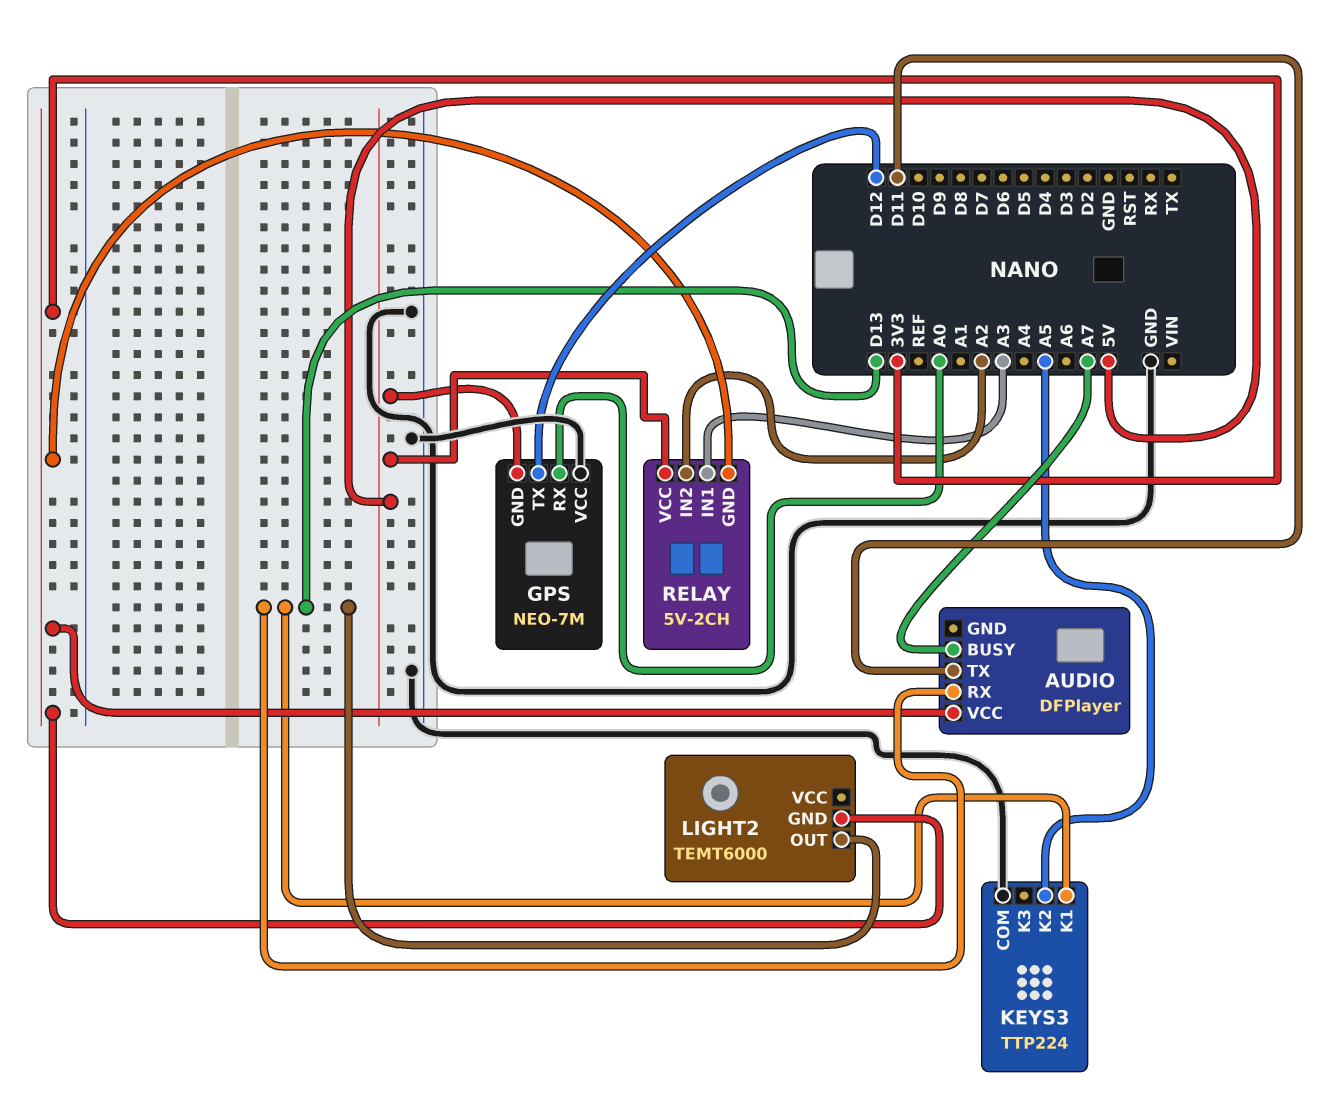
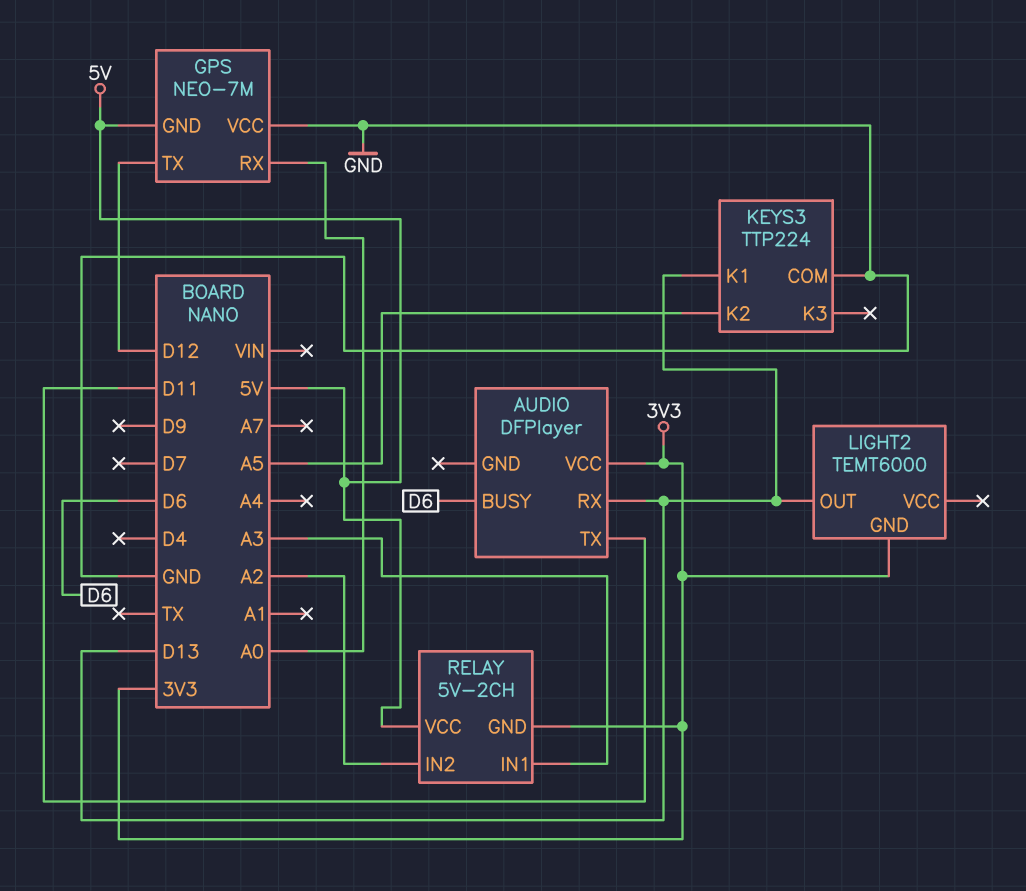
AUDIO pin BUSY: A7 -> D6

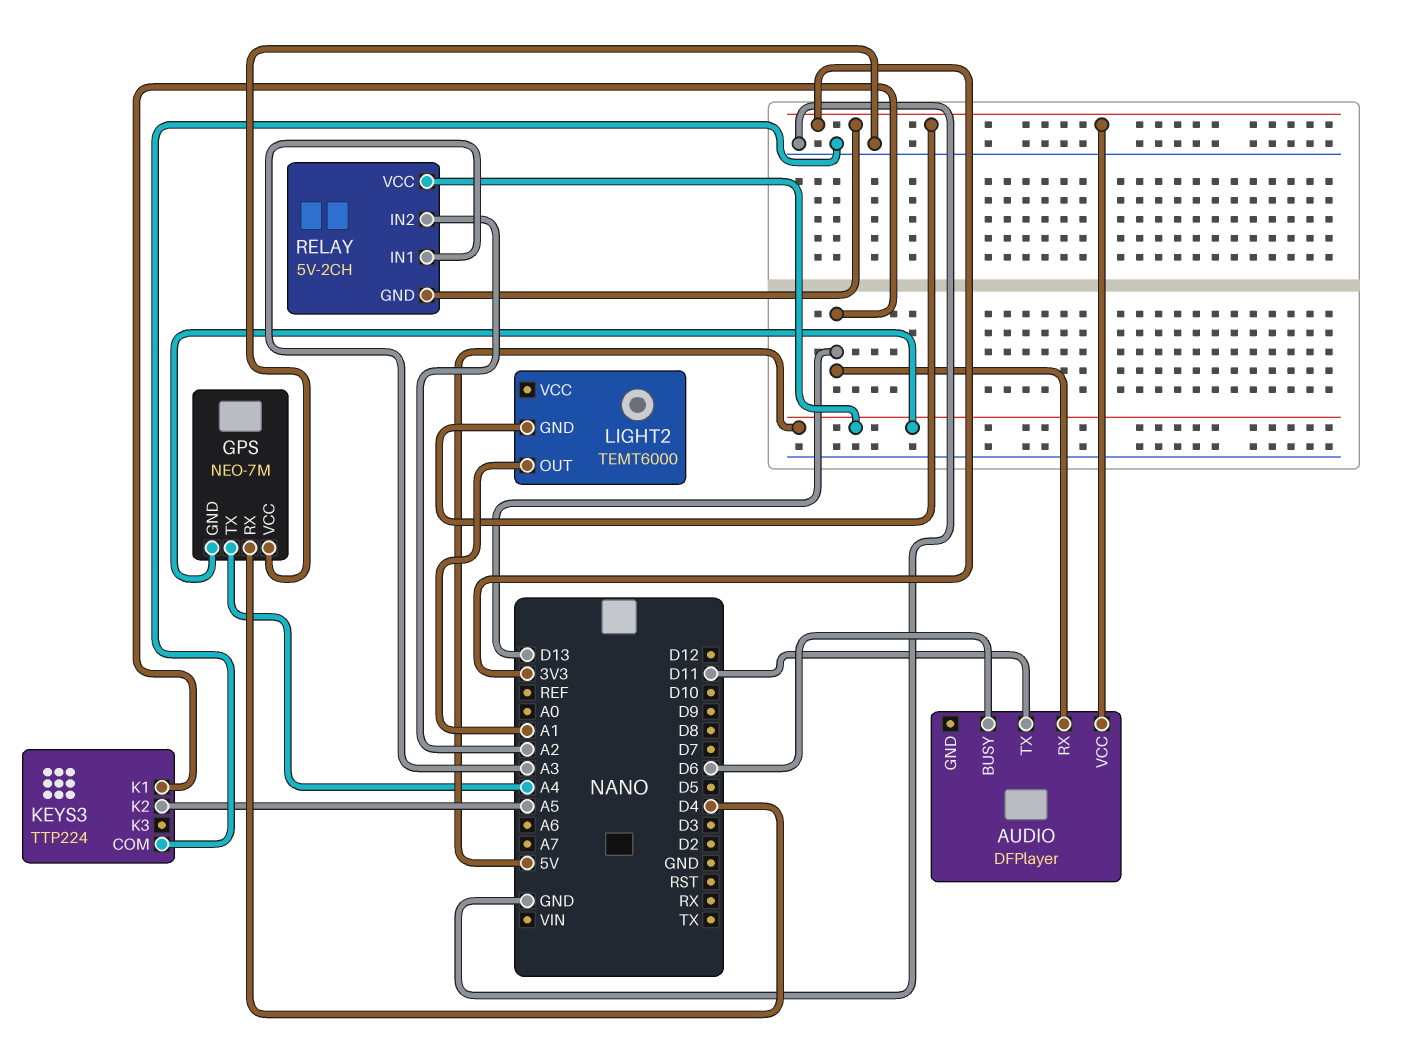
GPS pin RX: A0 -> D4
GPS pin TX: D12 -> A4
LIGHT2 pin OUT: D13 -> A1

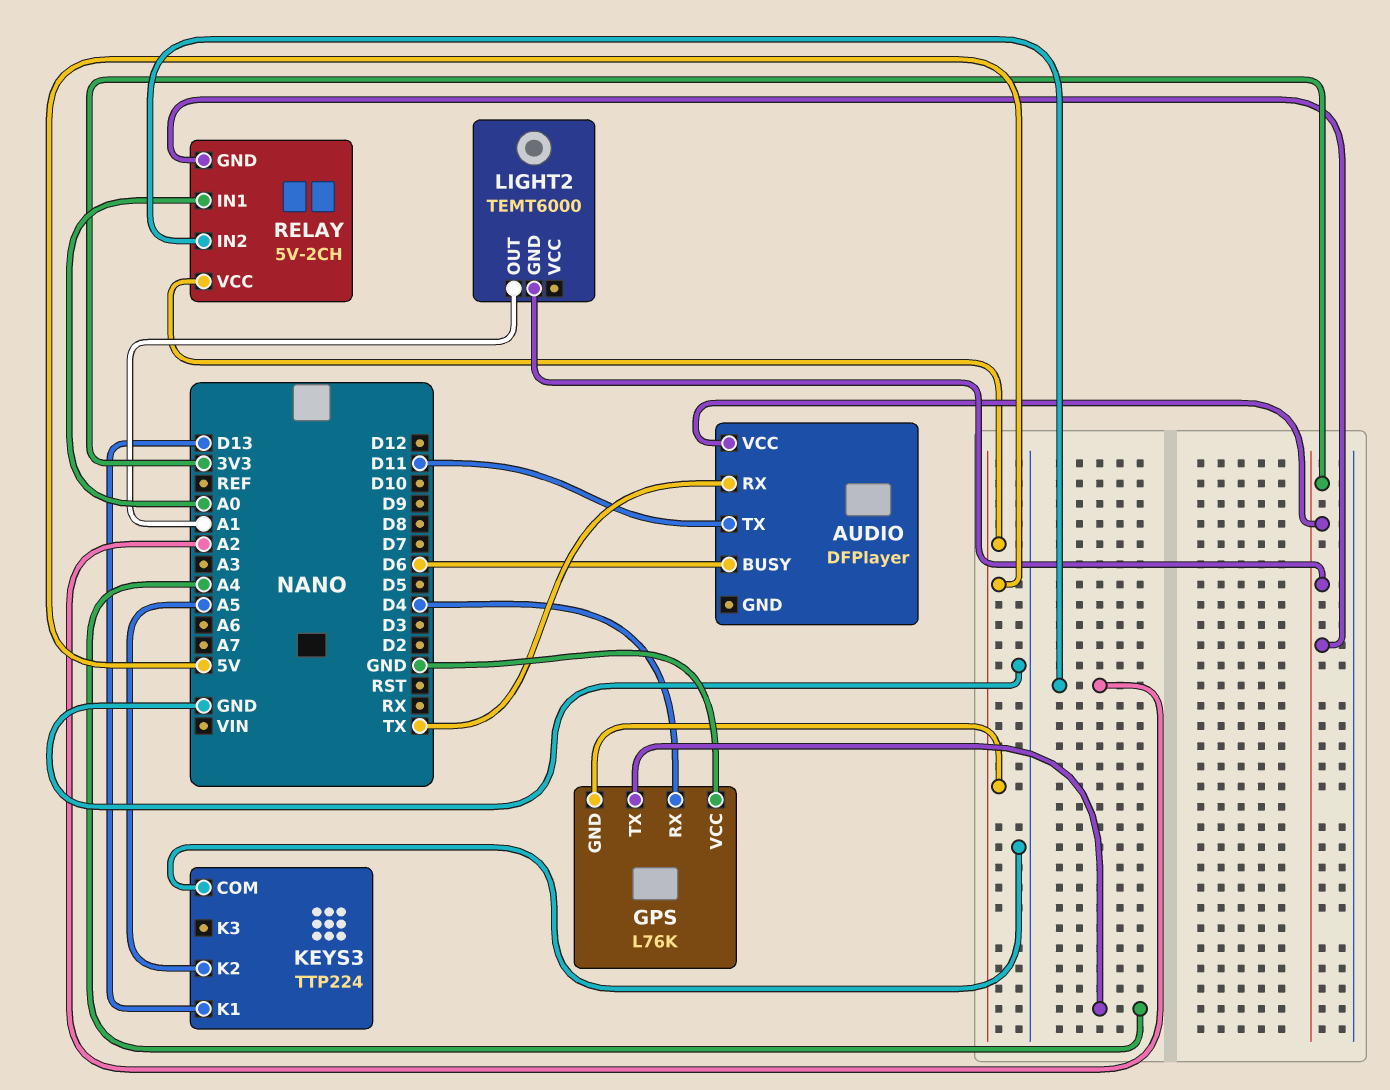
AUDIO pin RX: D13 -> TX
GPS: NEO-7M -> L76K
RELAY pin IN1: A3 -> A0

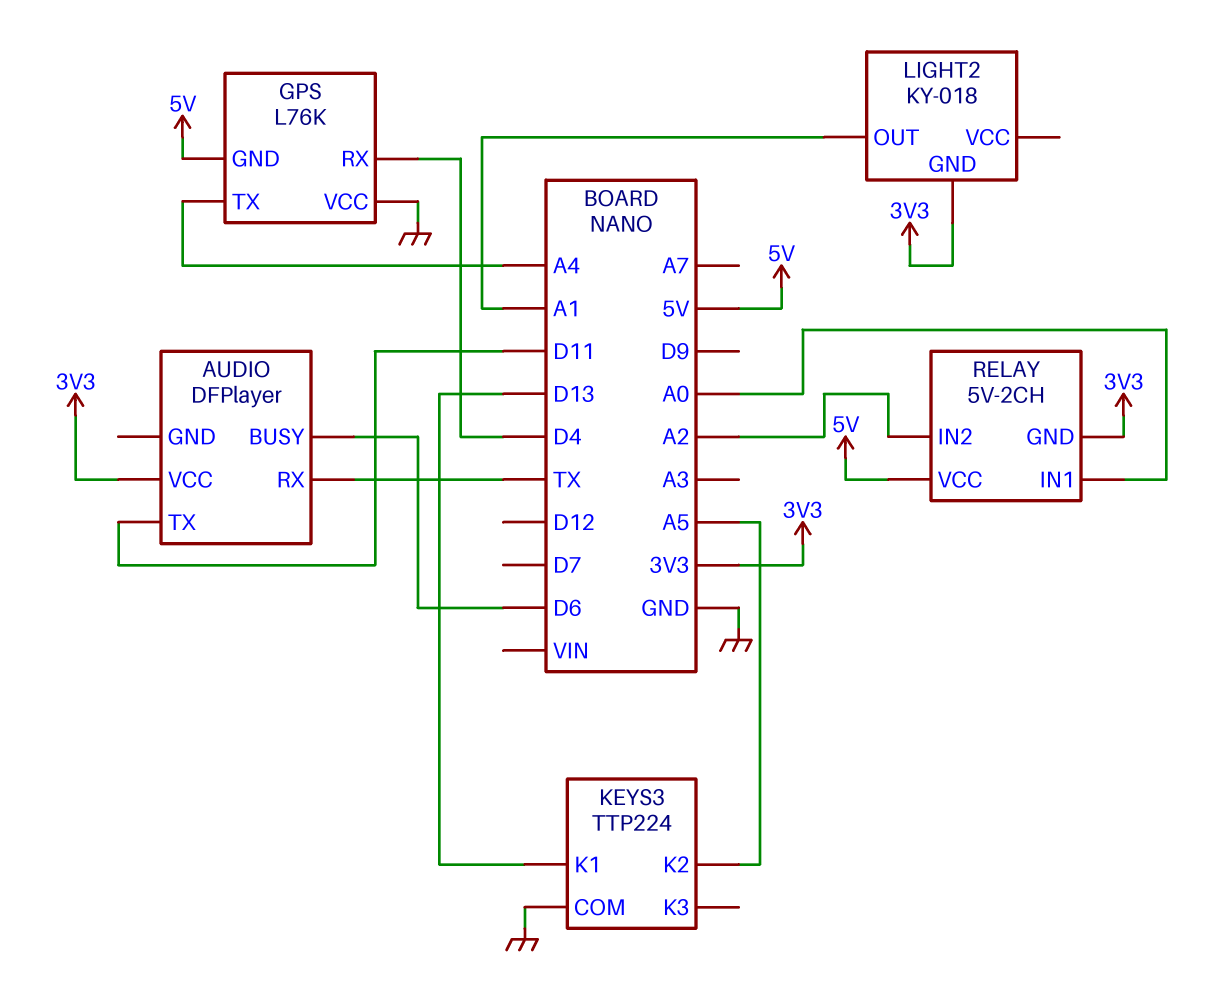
LIGHT2: TEMT6000 -> KY-018

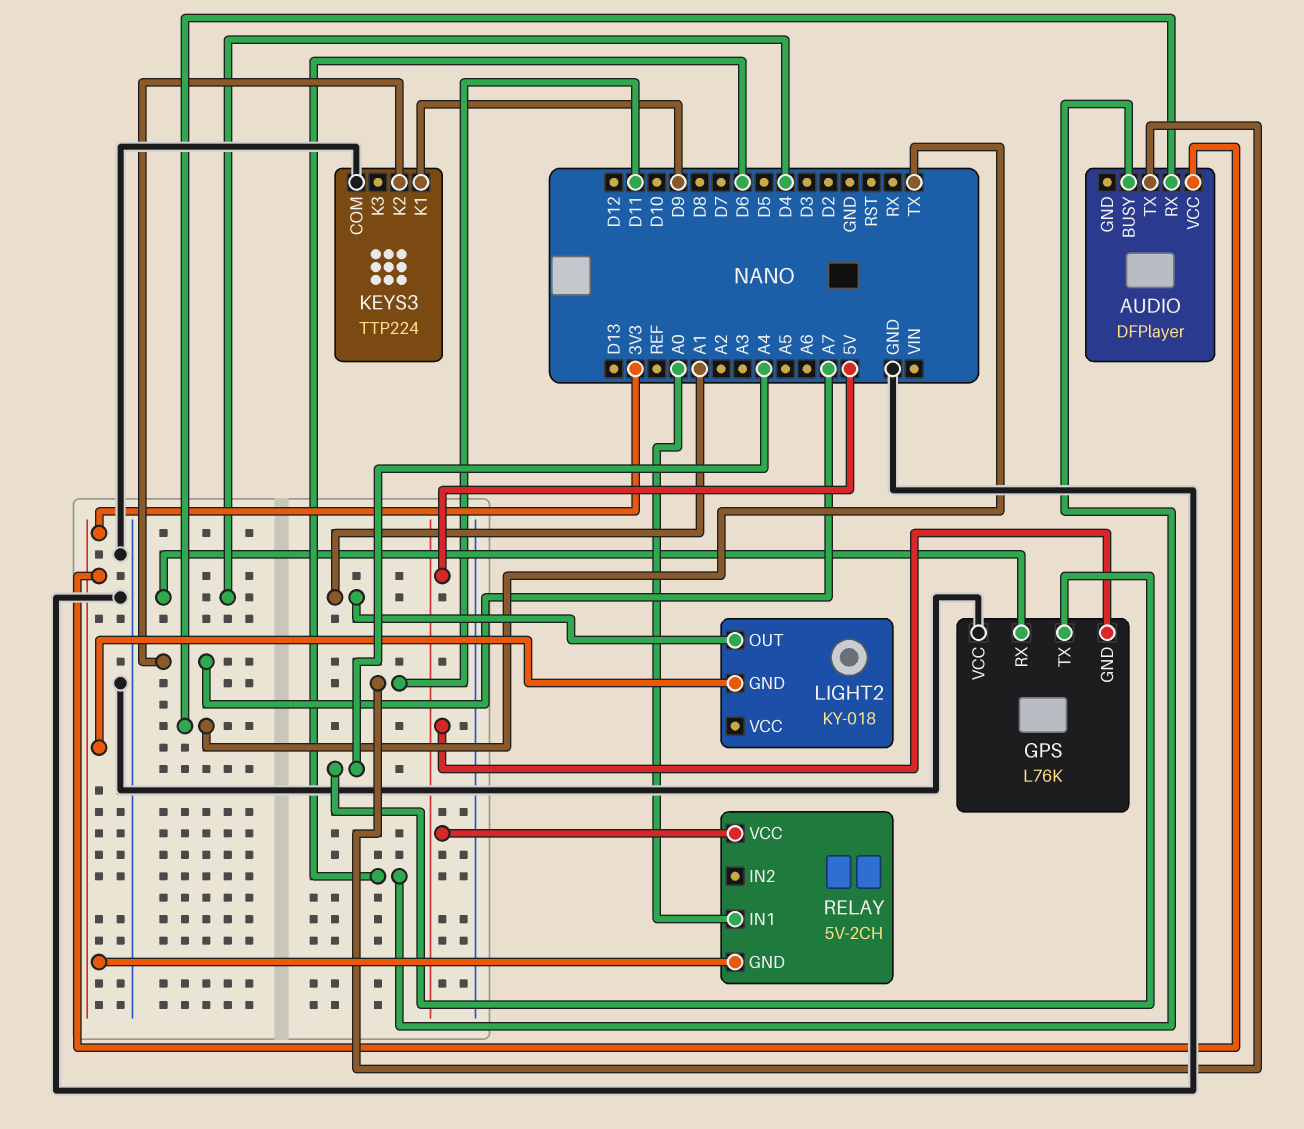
KEYS3 pin K1: D13 -> D9
KEYS3 pin K2: A5 -> A7
RELAY pin IN2: A2 -> none

